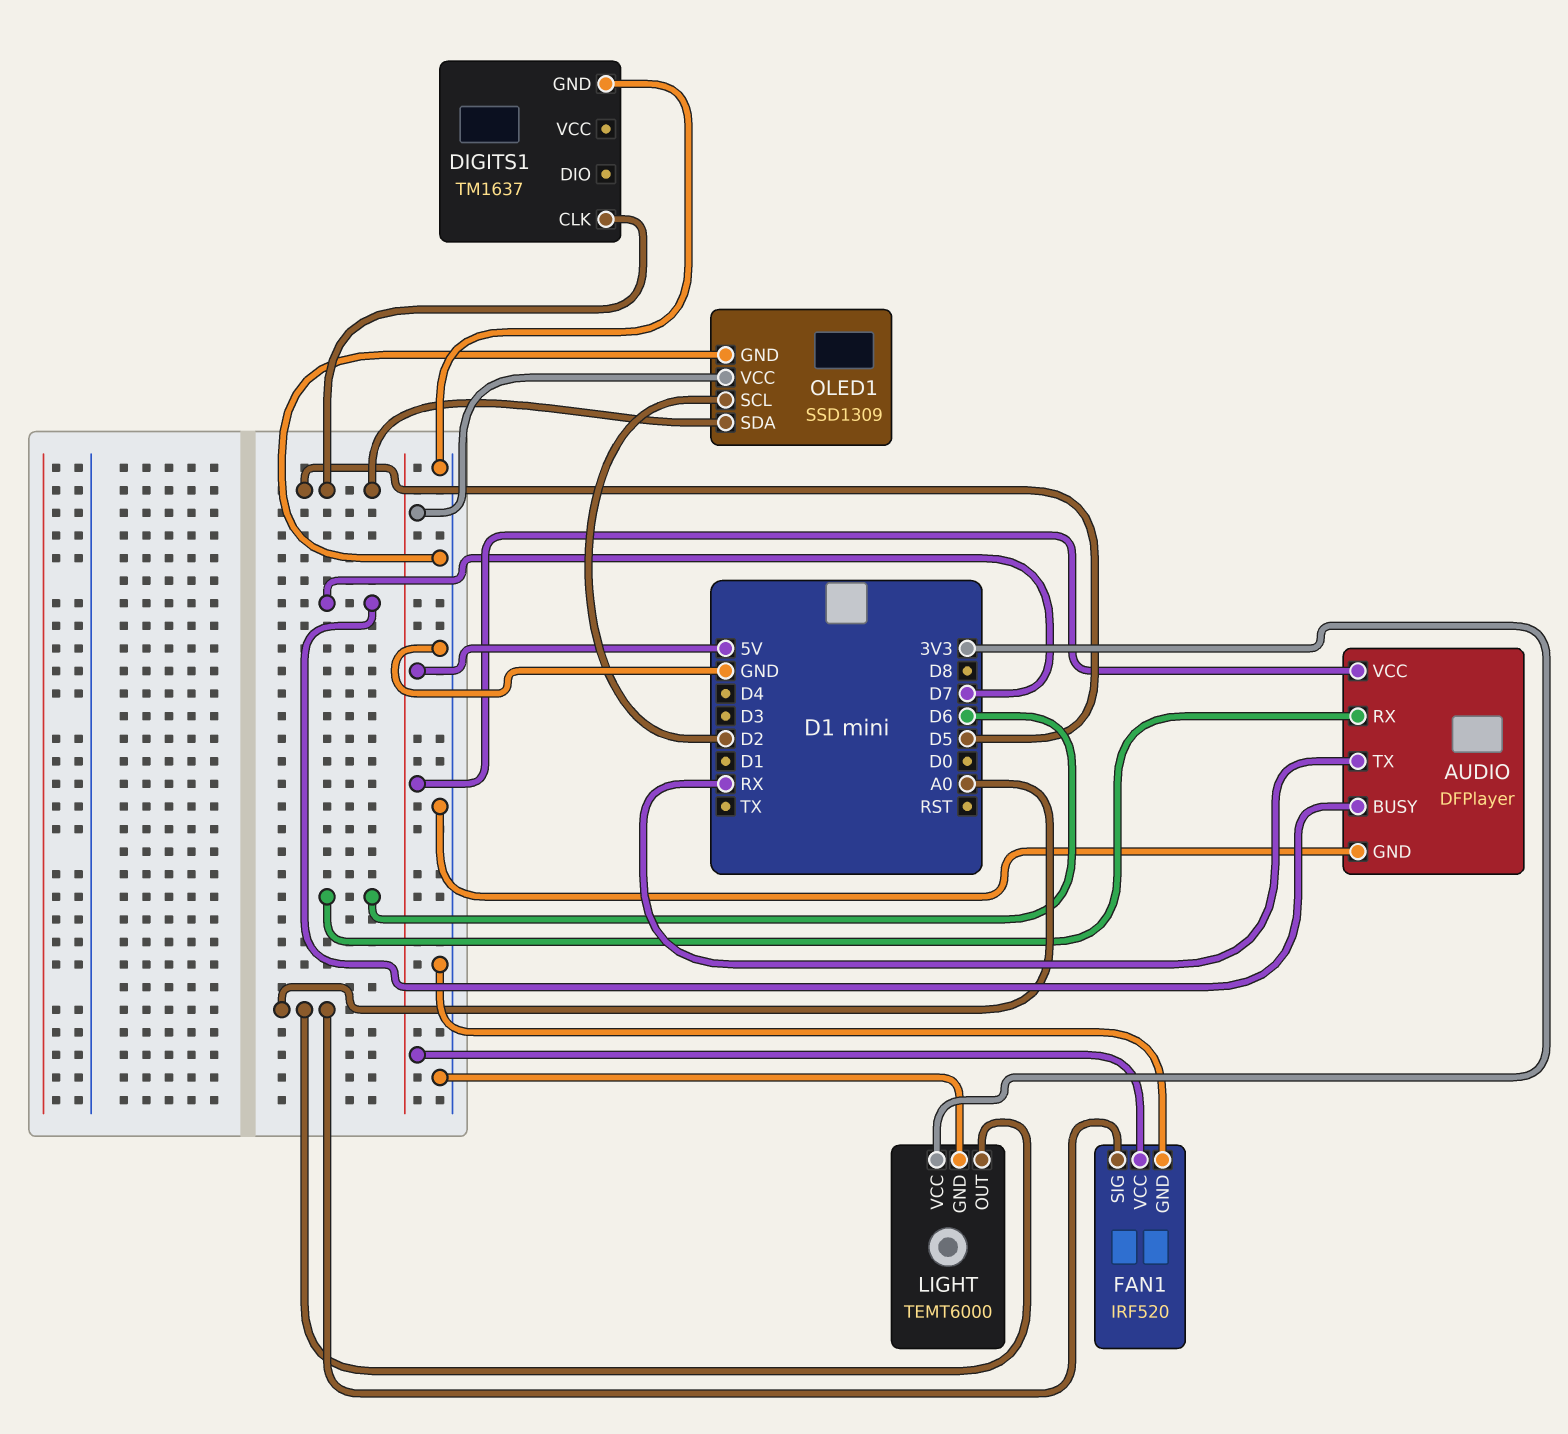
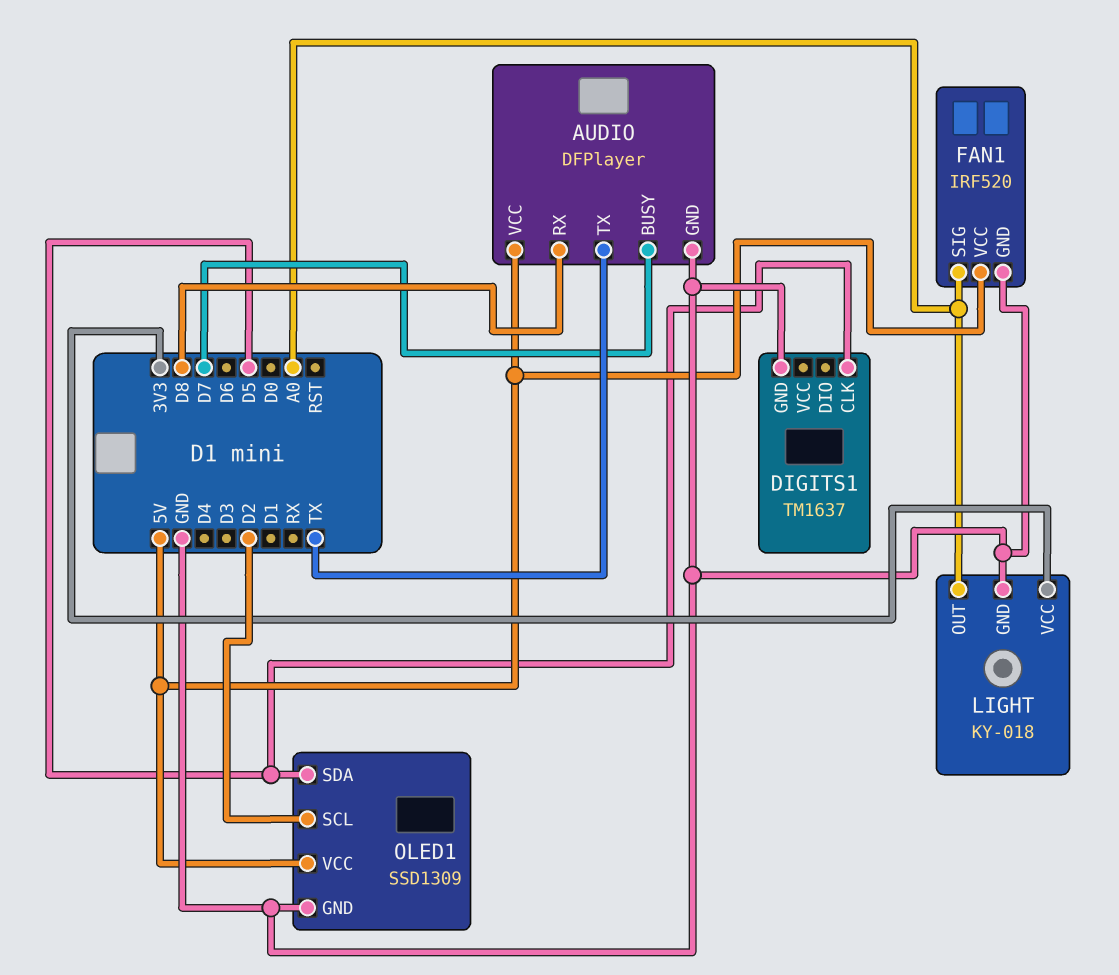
AUDIO pin RX: D6 -> D8
AUDIO pin TX: RX -> TX
LIGHT: TEMT6000 -> KY-018

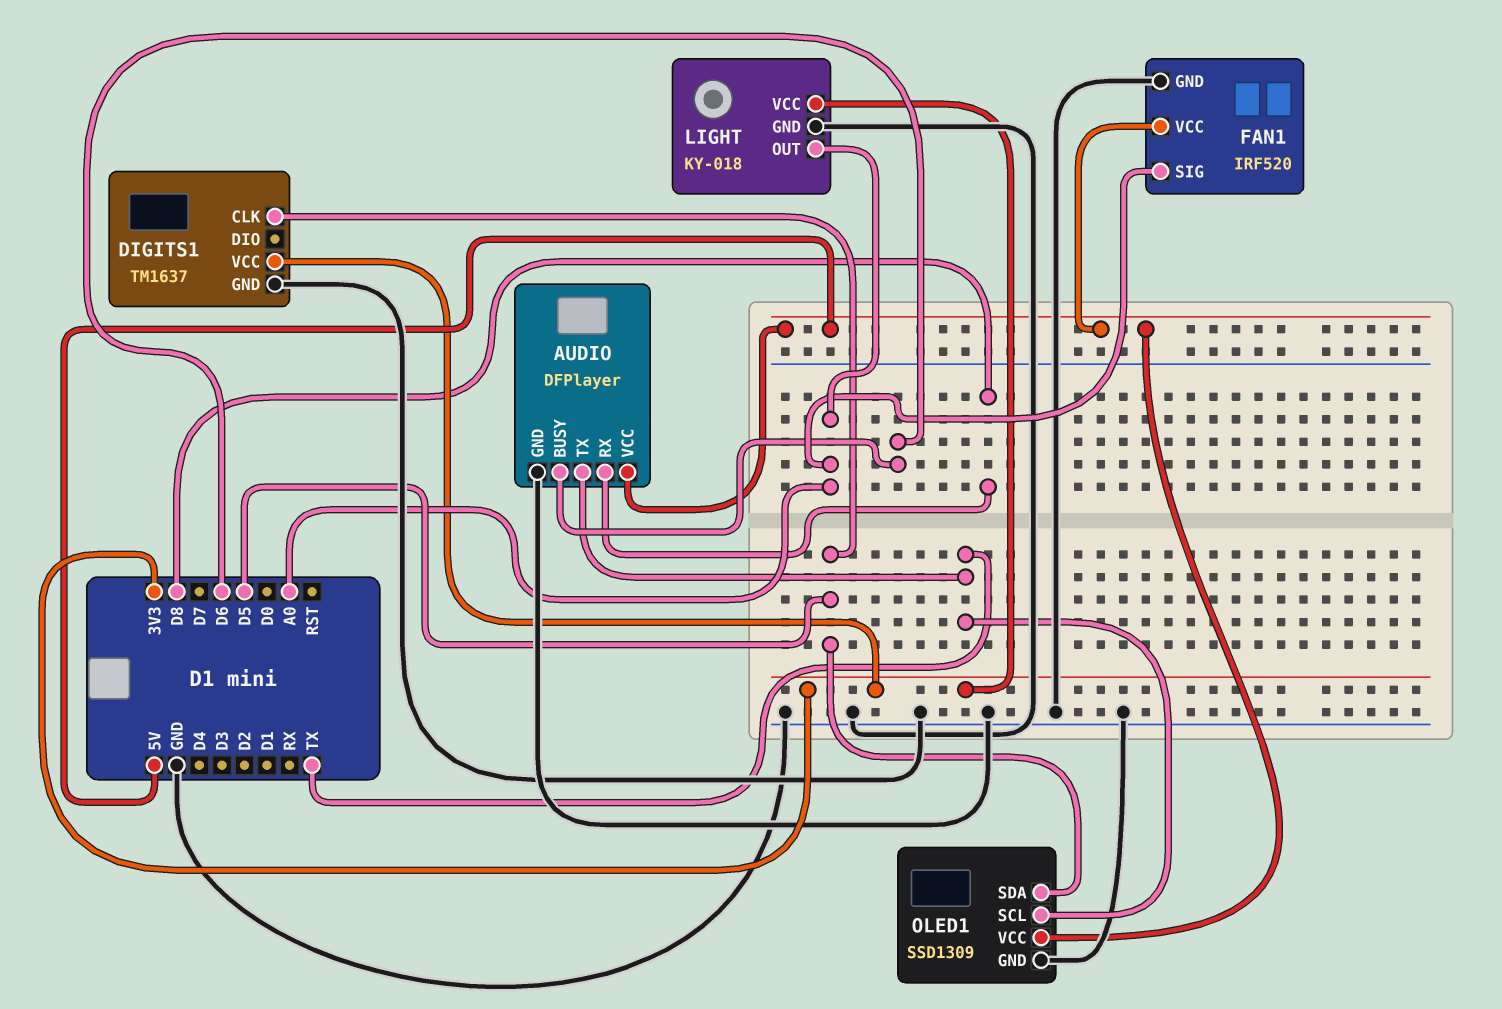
AUDIO pin BUSY: D7 -> D6
DIGITS1 pin VCC: none -> 3V3
OLED1 pin SCL: D2 -> TX

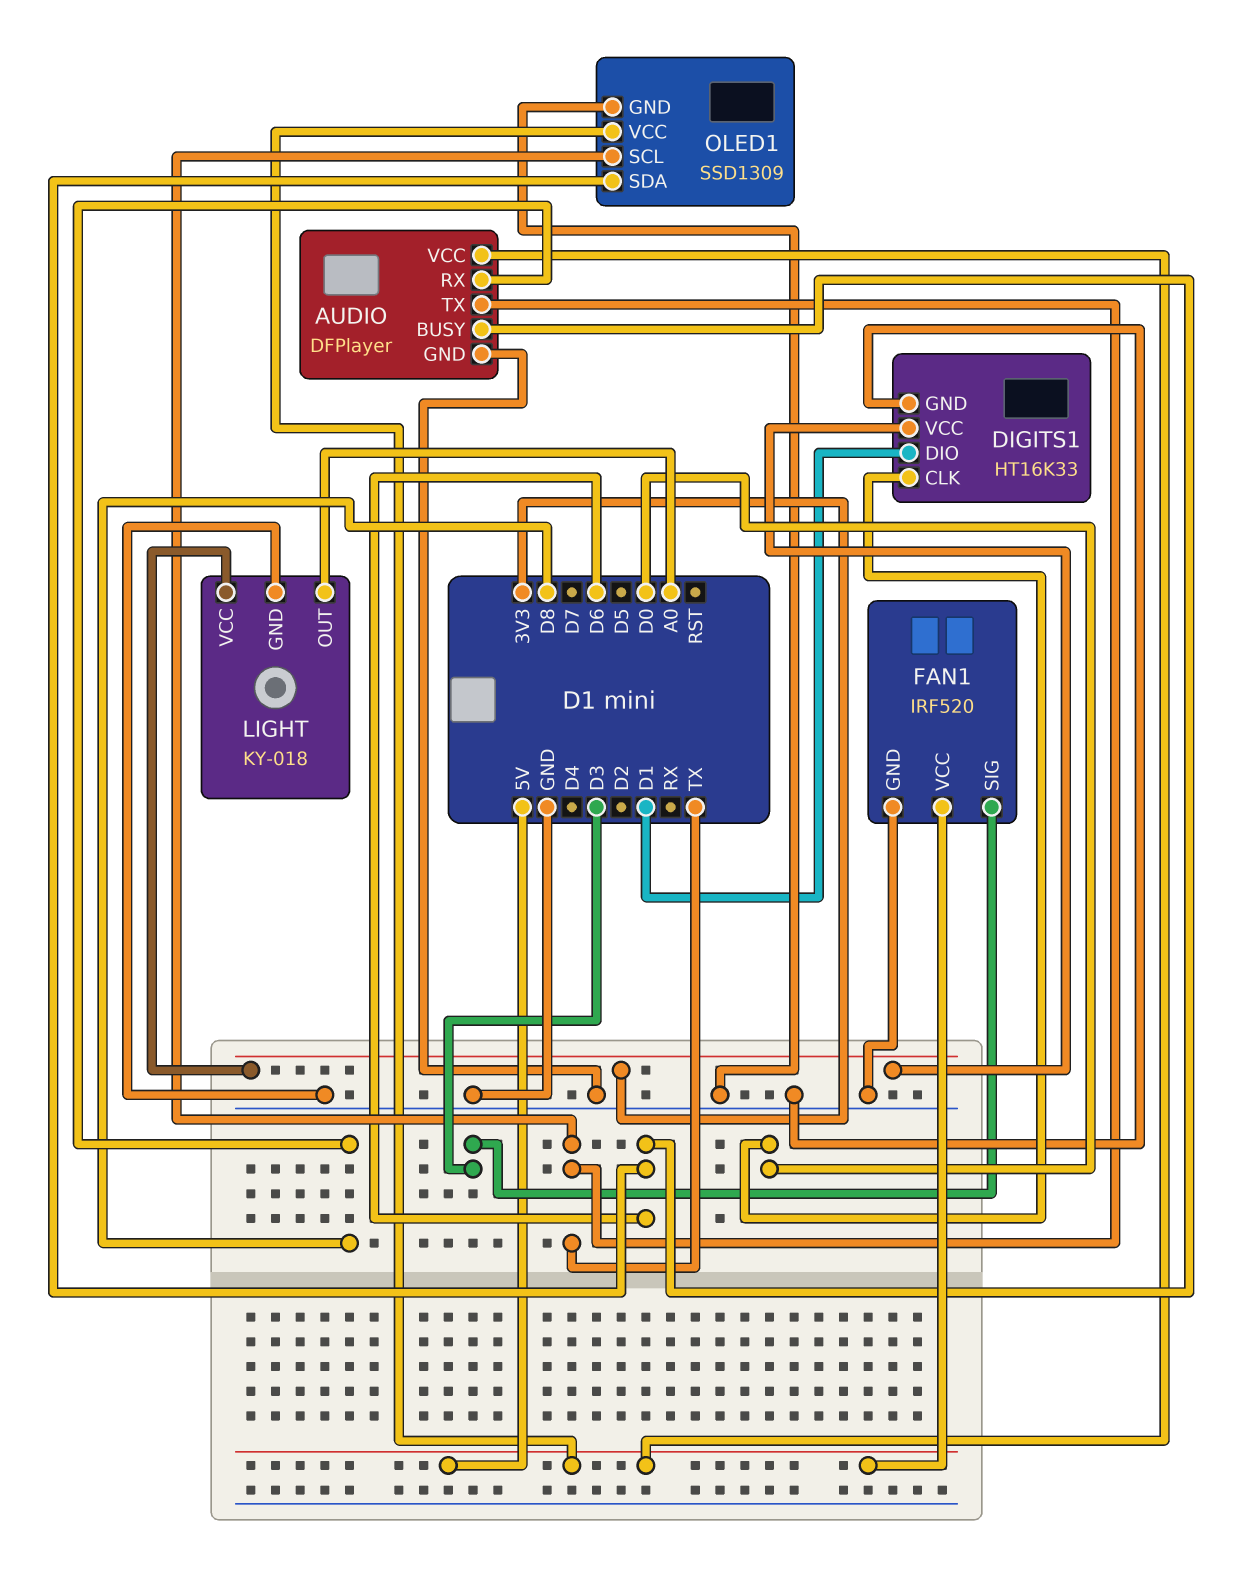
DIGITS1: TM1637 -> HT16K33
DIGITS1 pin CLK: D5 -> D0
DIGITS1 pin DIO: none -> D1
FAN1 pin SIG: A0 -> D3
OLED1 pin SDA: D5 -> D6

